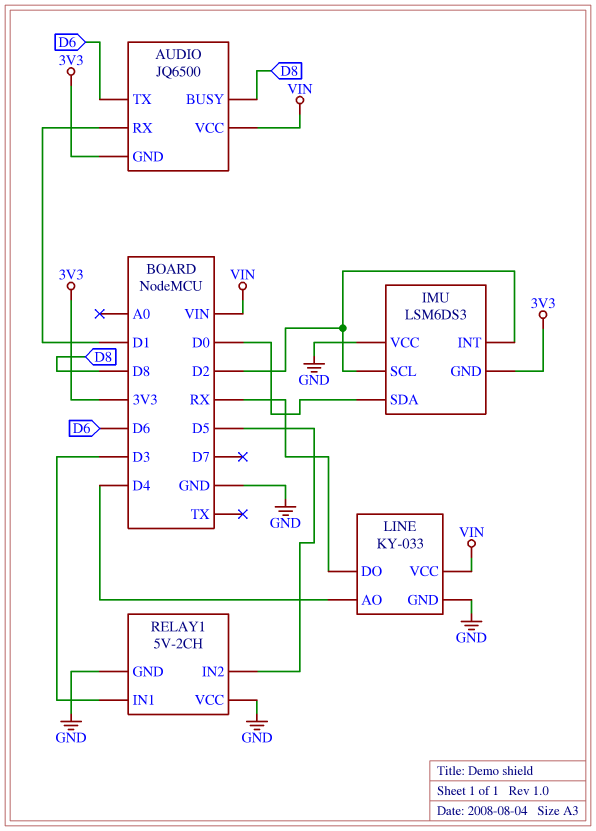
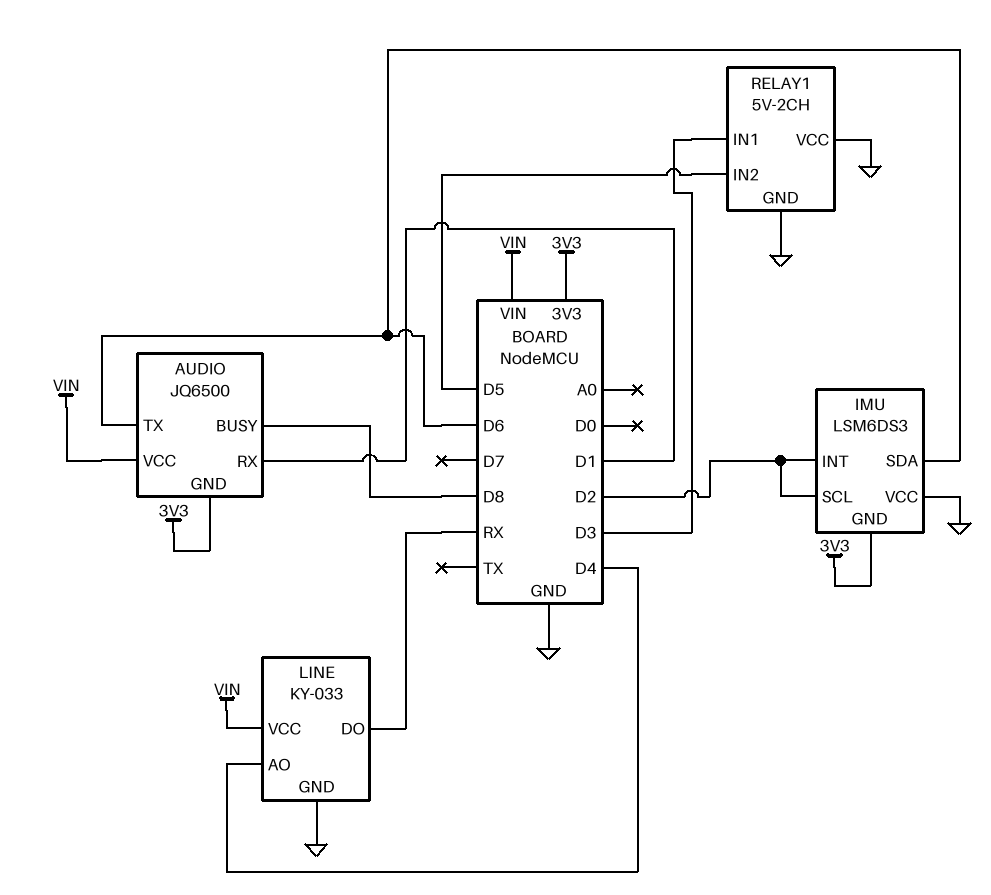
IMU pin SDA: D0 -> D6

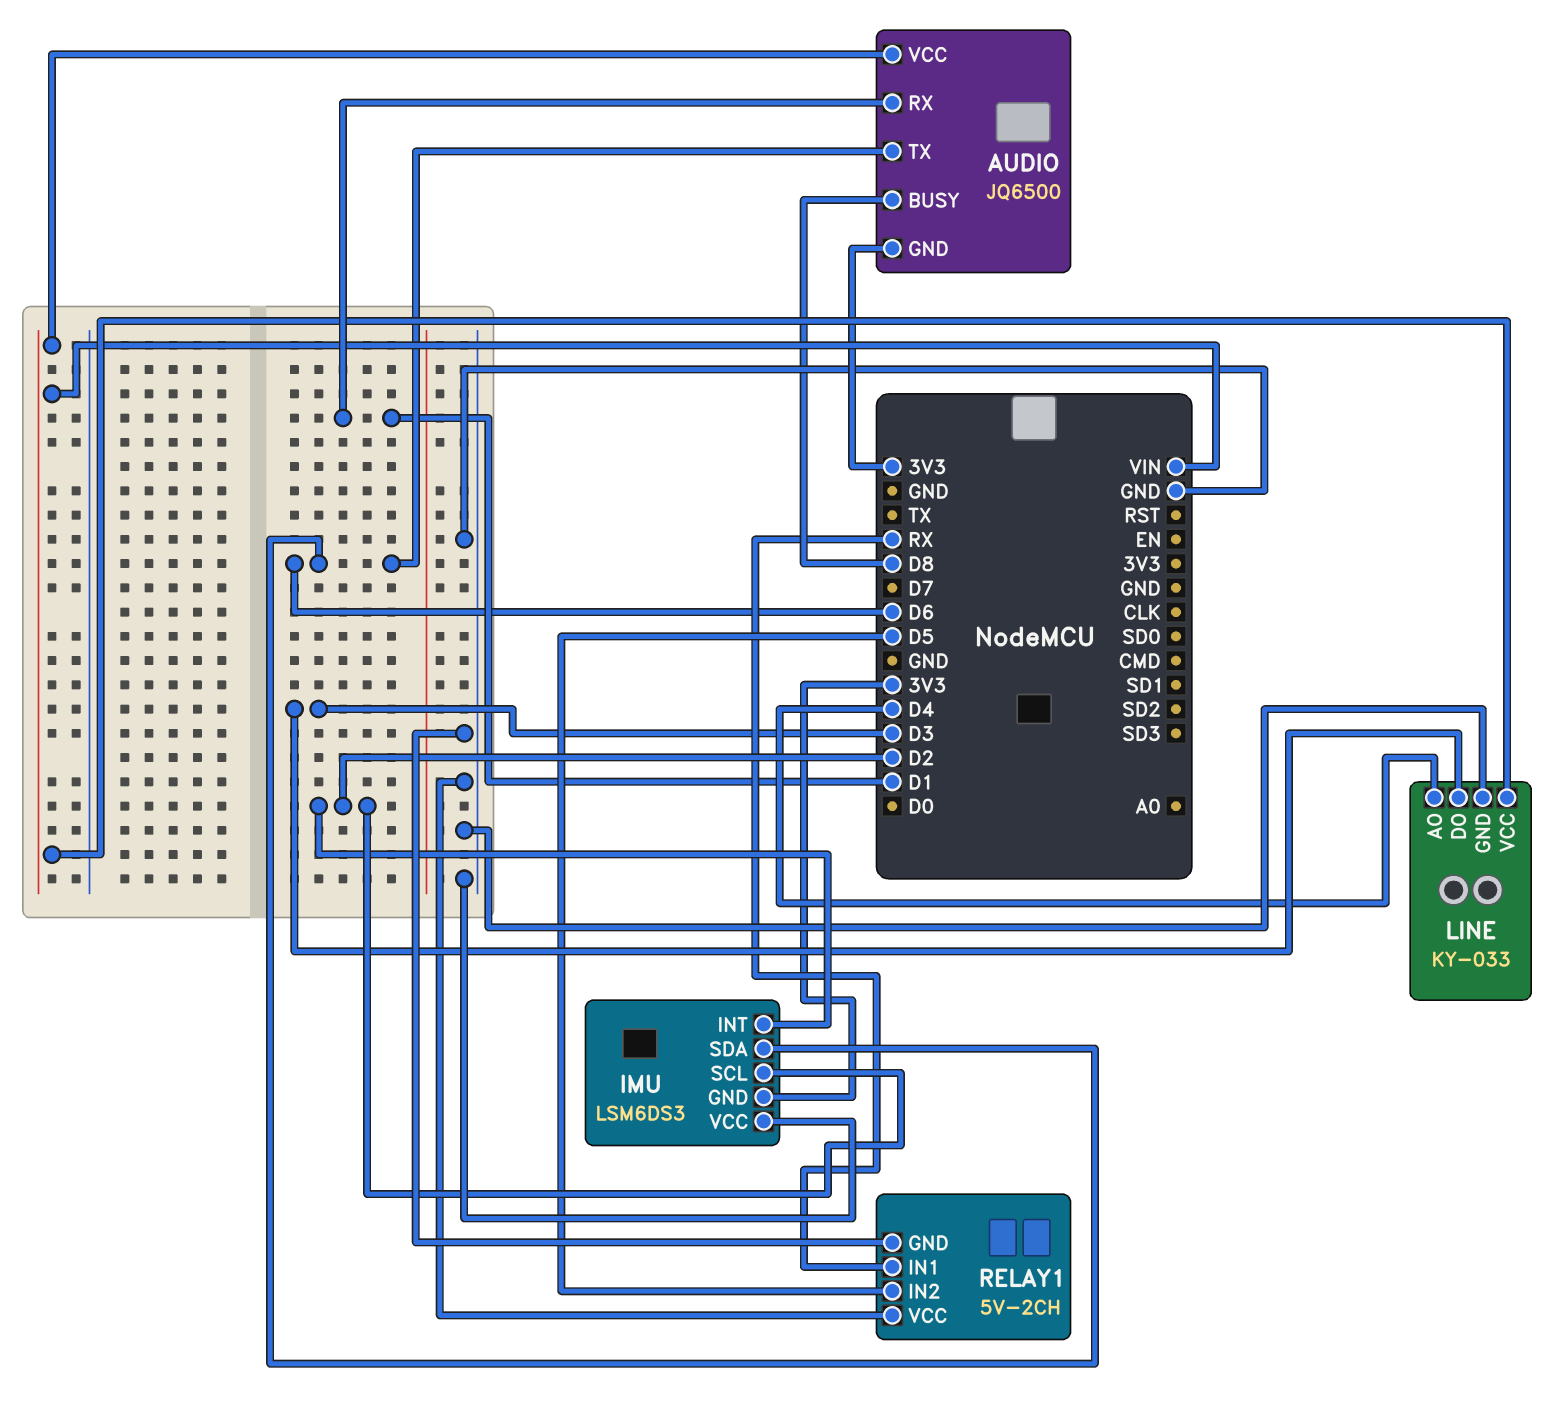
LINE pin DO: RX -> D3
RELAY1 pin IN1: D3 -> RX

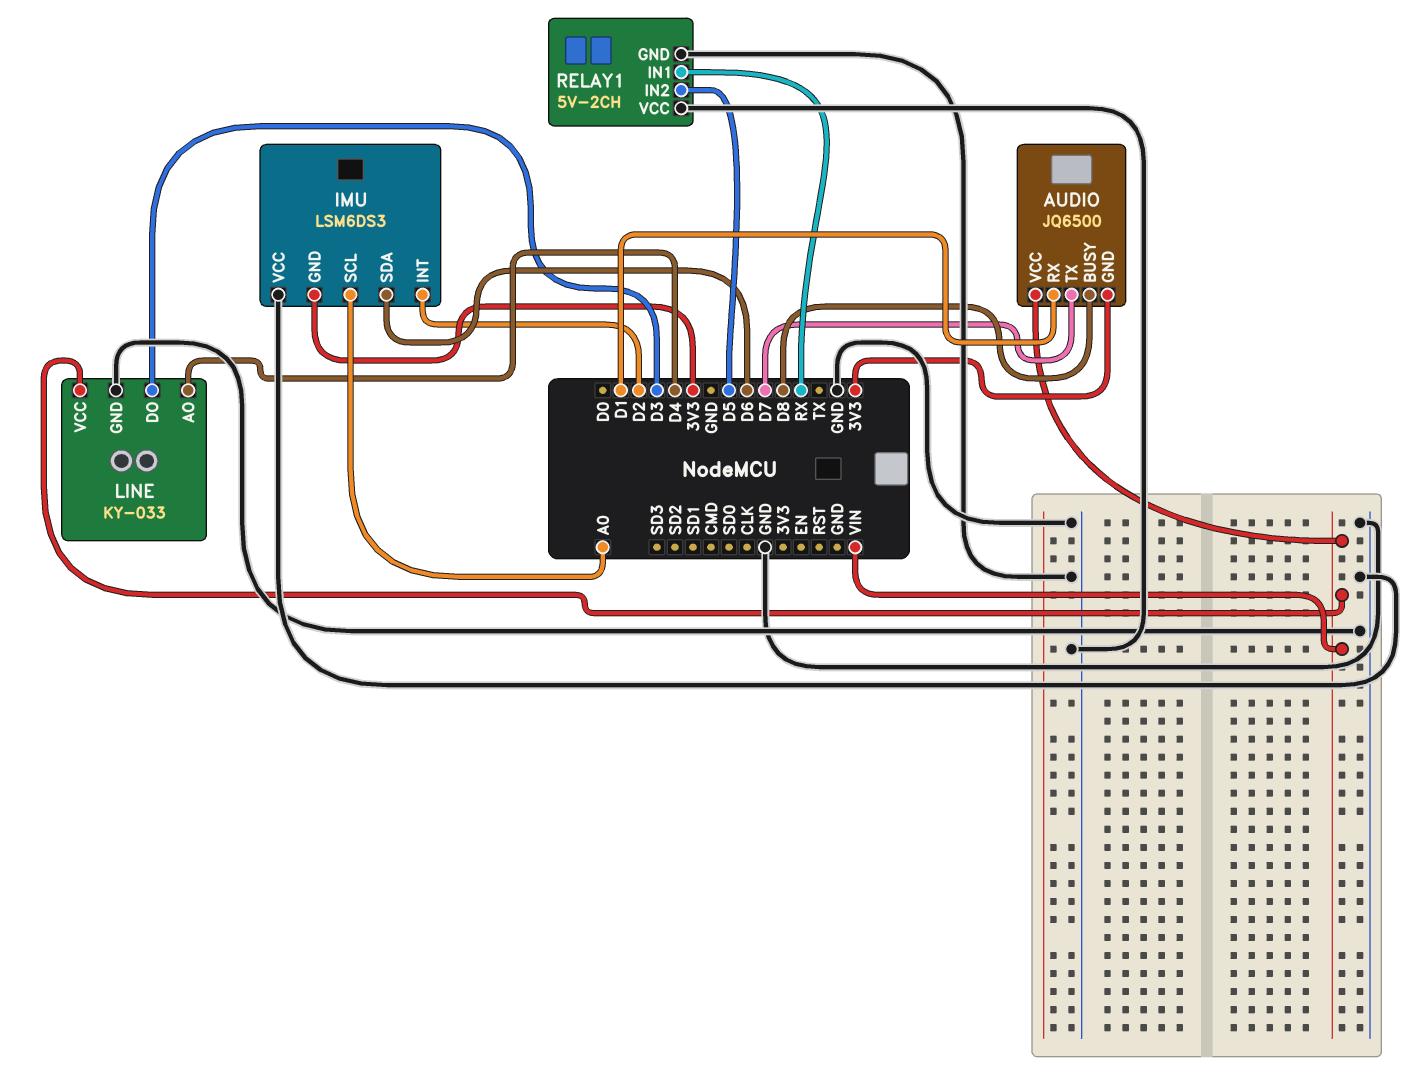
AUDIO pin TX: D6 -> D7
IMU pin SCL: D2 -> A0

